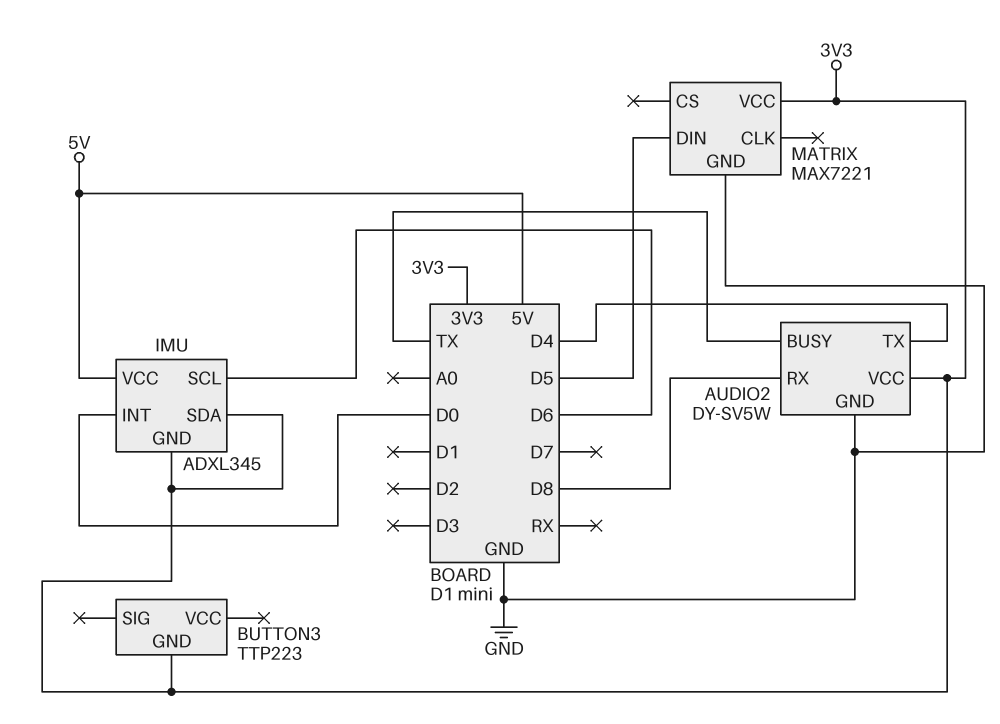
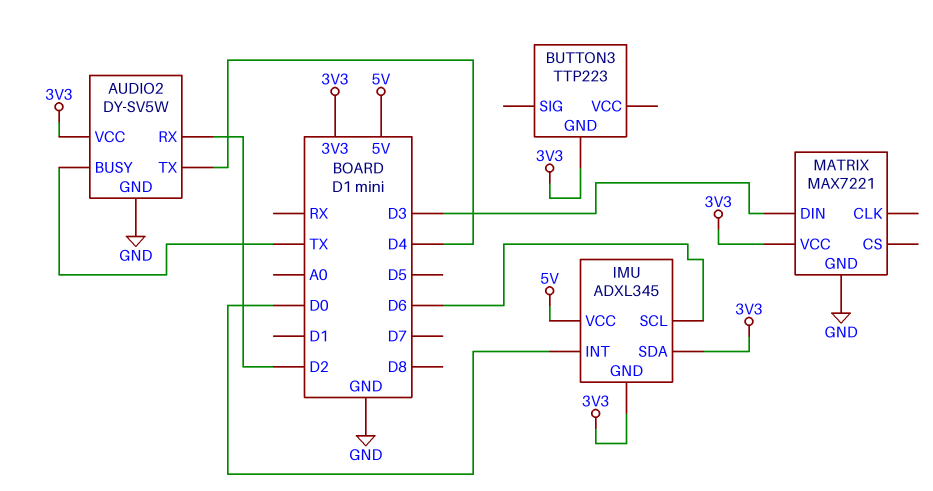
AUDIO2 pin RX: D8 -> D2
MATRIX pin DIN: D5 -> D3

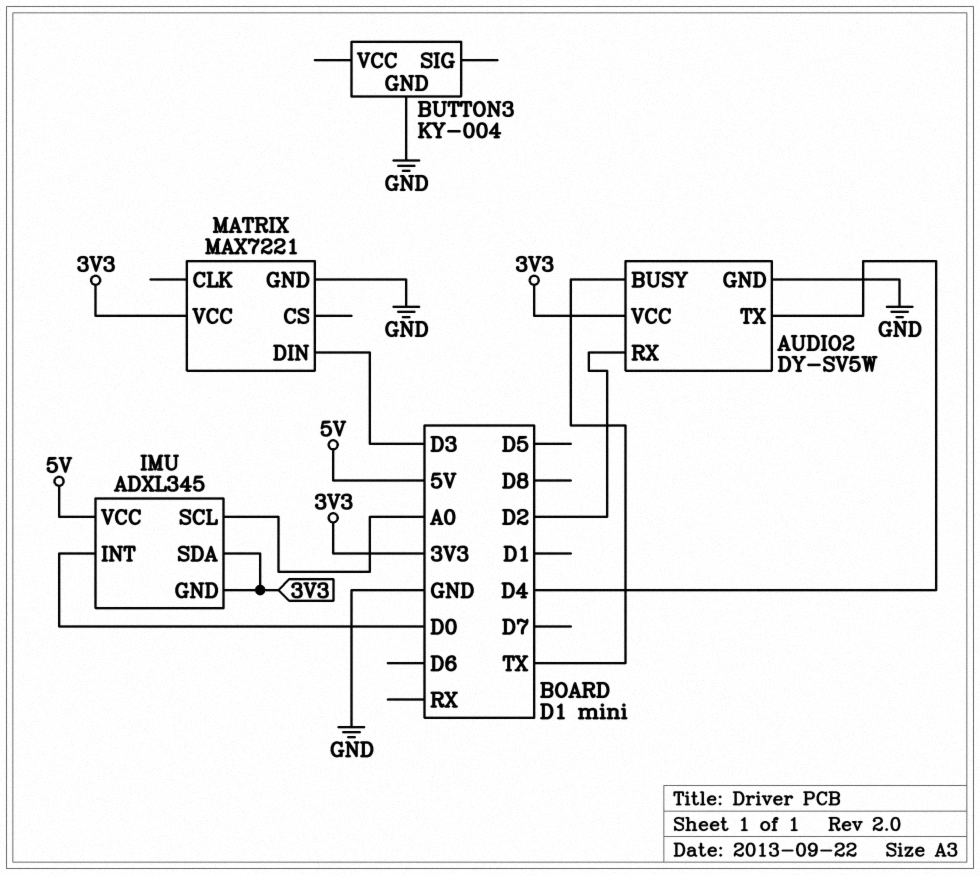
BUTTON3: TTP223 -> KY-004
BUTTON3 pin GND: 3V3 -> GND
IMU pin SCL: D6 -> A0

